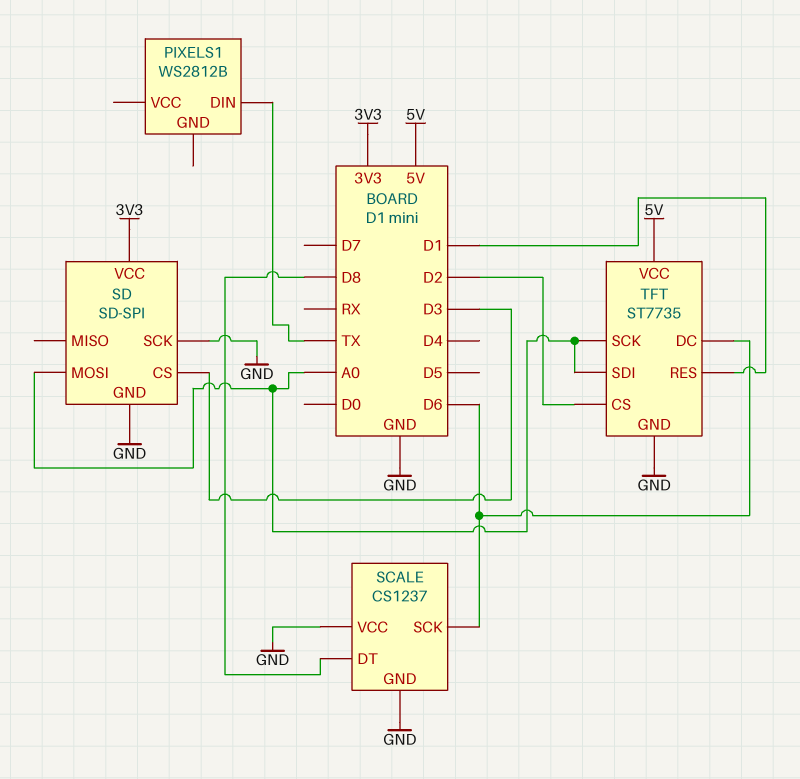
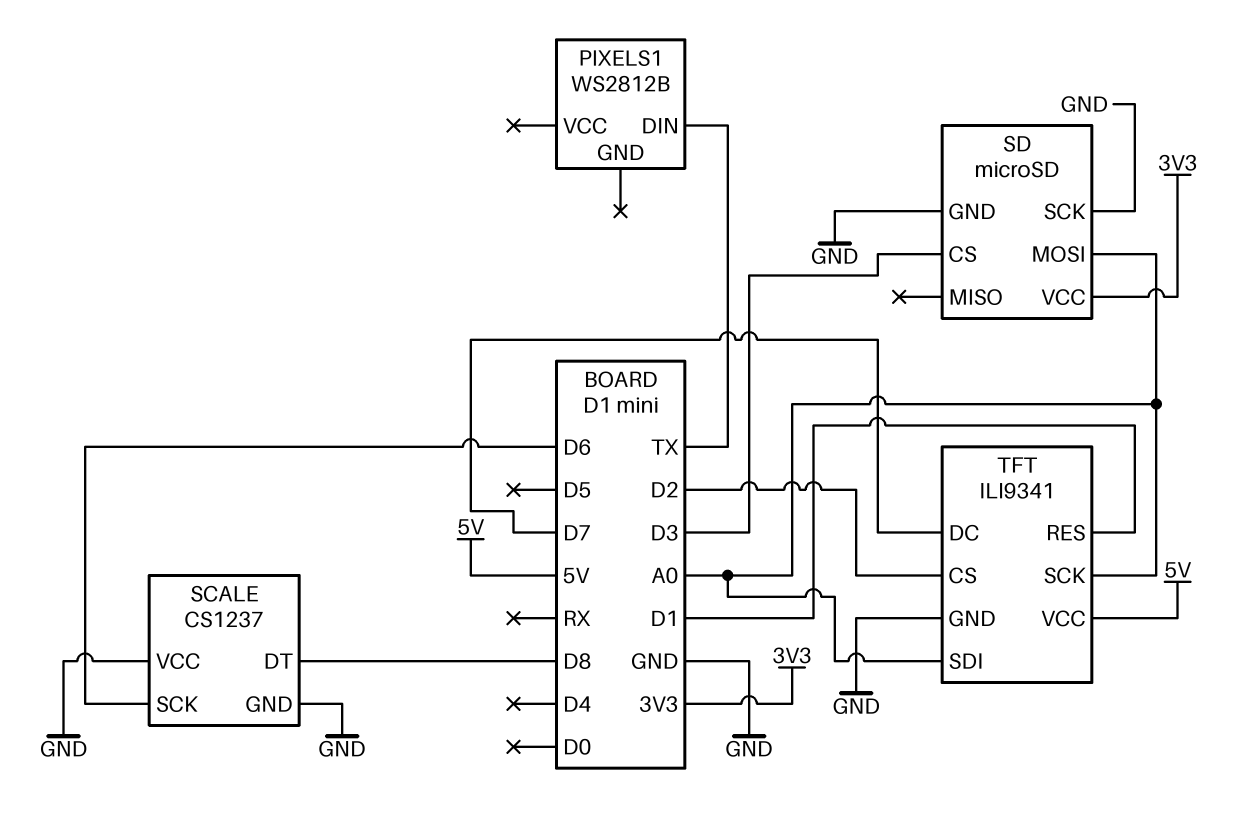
SD: SD-SPI -> microSD
TFT: ST7735 -> ILI9341
TFT pin DC: D6 -> D7

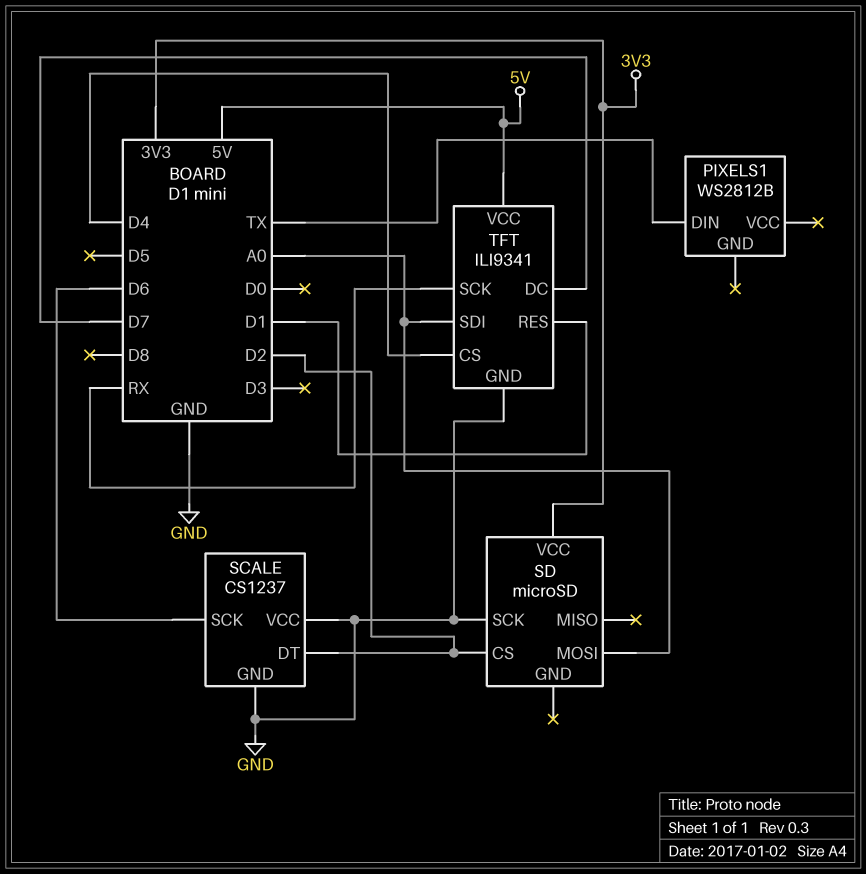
SCALE pin DT: D8 -> D2
SD pin CS: D3 -> D2
SD pin GND: GND -> none
TFT pin CS: D2 -> D4
TFT pin SCK: A0 -> RX

